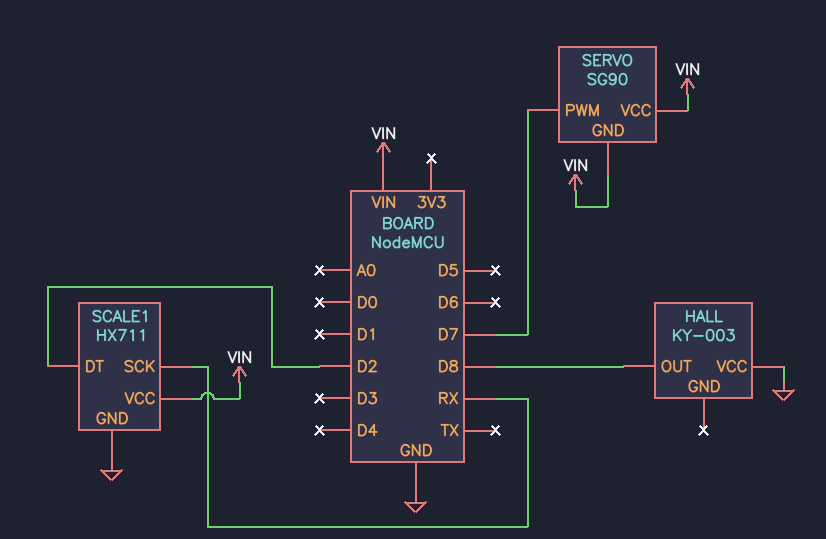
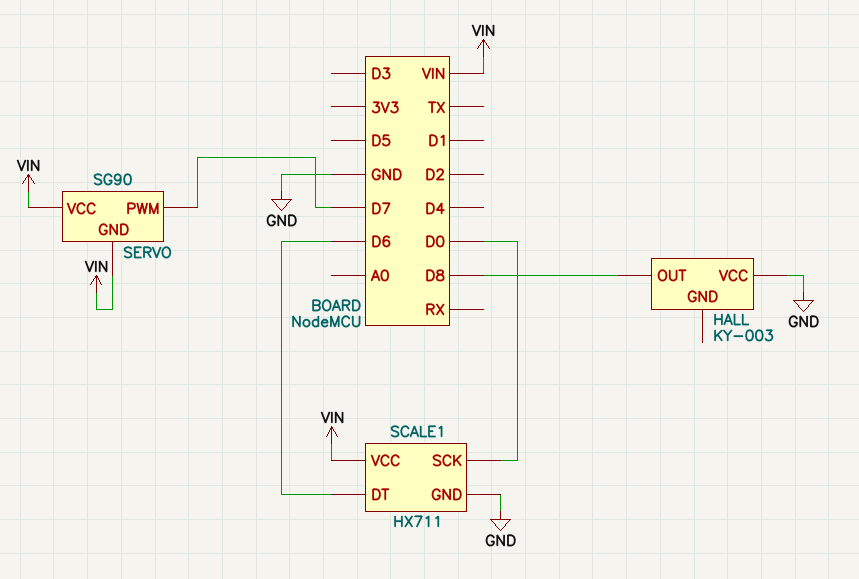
SCALE1 pin DT: D2 -> D6
SCALE1 pin SCK: RX -> D0

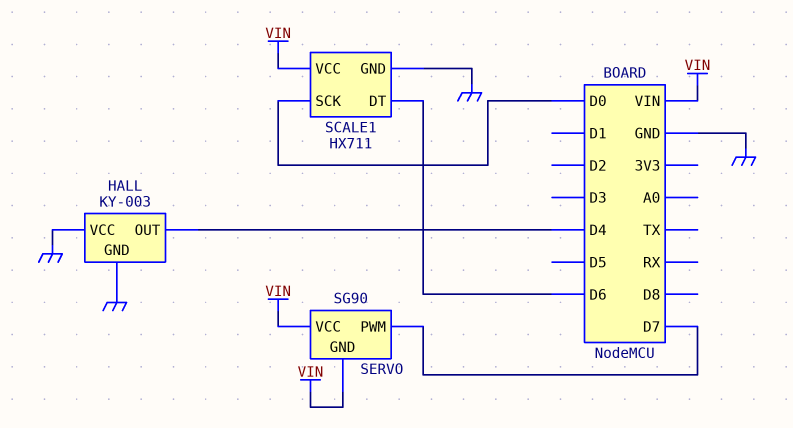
HALL pin GND: none -> GND
HALL pin OUT: D8 -> D4

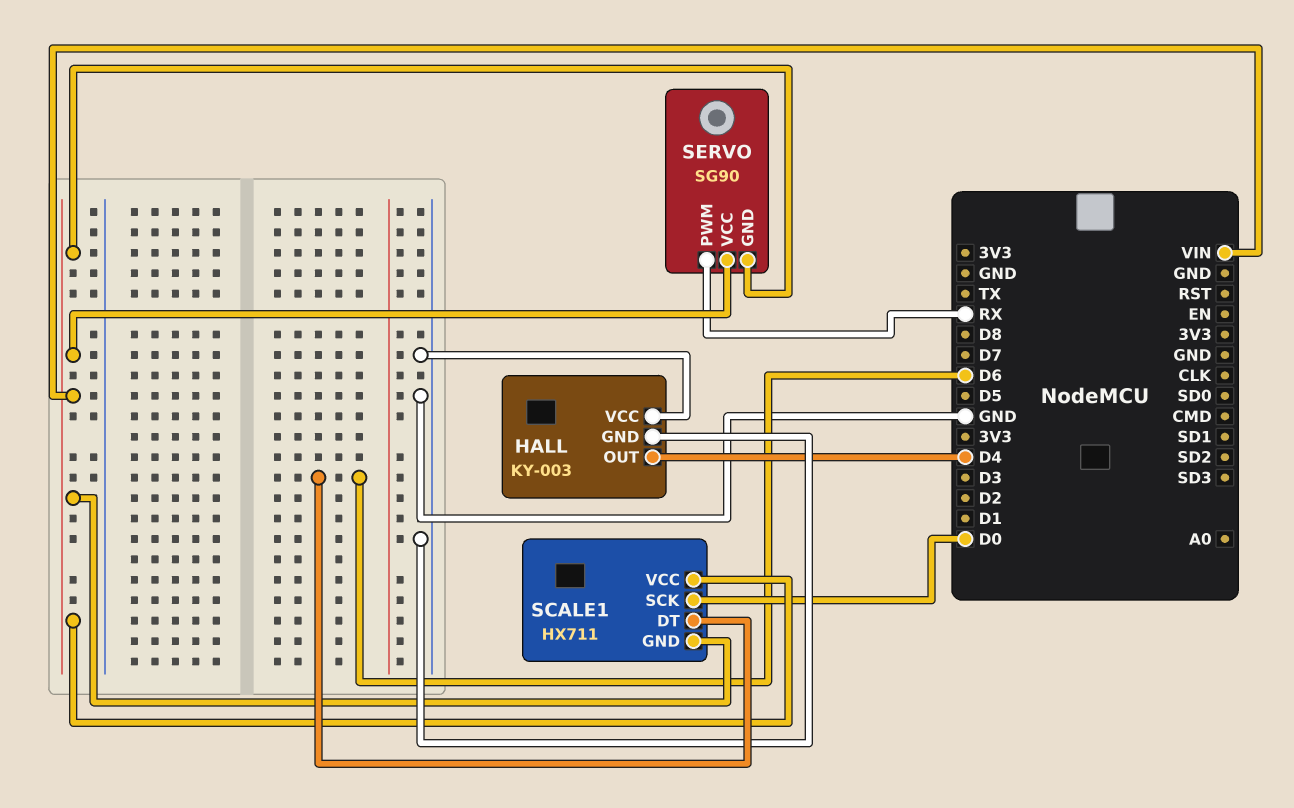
SCALE1 pin GND: GND -> VIN
SERVO pin PWM: D7 -> RX

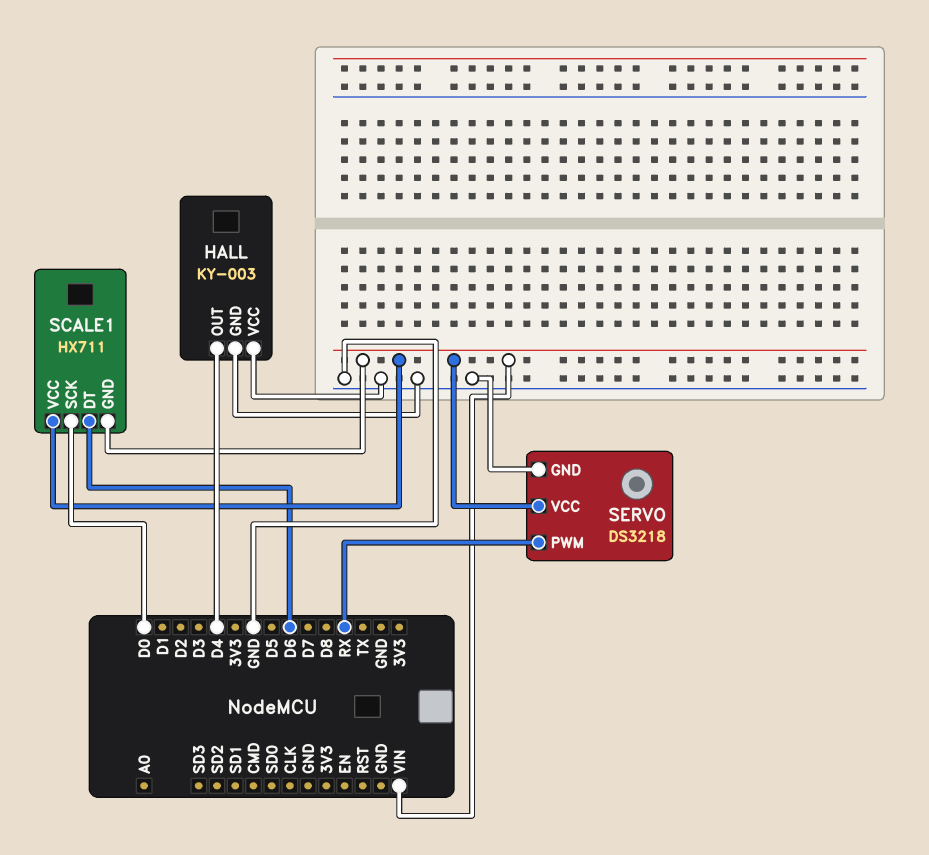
SERVO: SG90 -> DS3218
SERVO pin GND: VIN -> GND

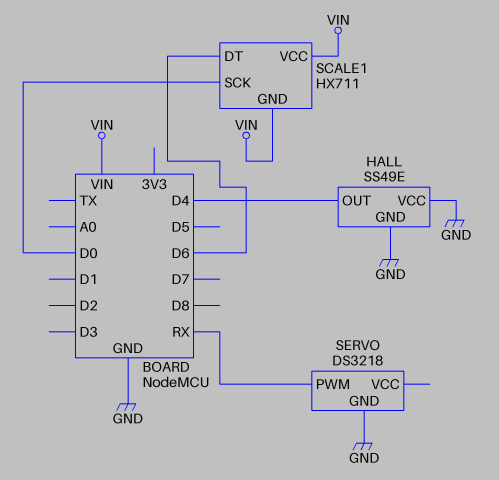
HALL: KY-003 -> SS49E
SERVO pin VCC: VIN -> none

